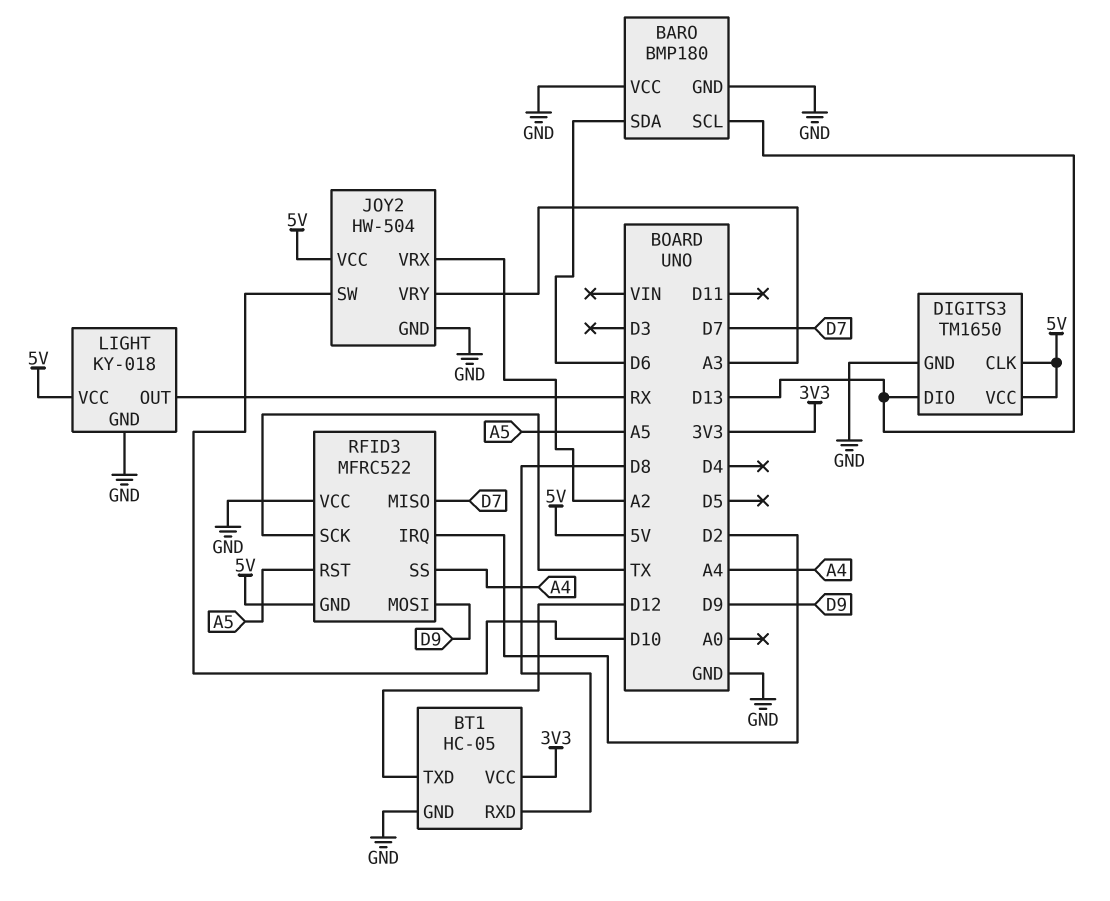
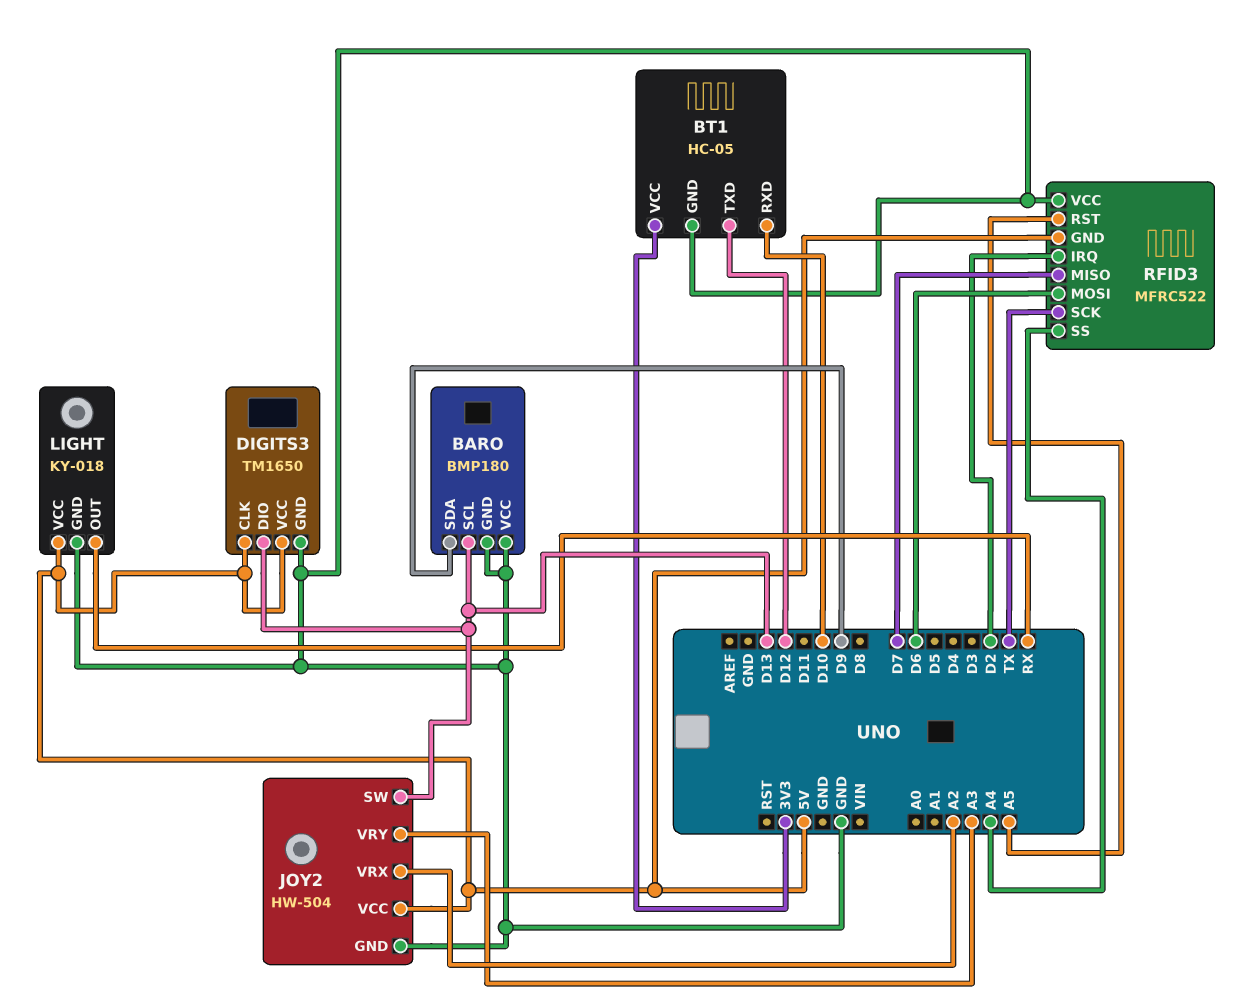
BARO pin SDA: D6 -> D9
BT1 pin RXD: D8 -> D10
JOY2 pin SW: D10 -> D13
RFID3 pin MOSI: D9 -> D6

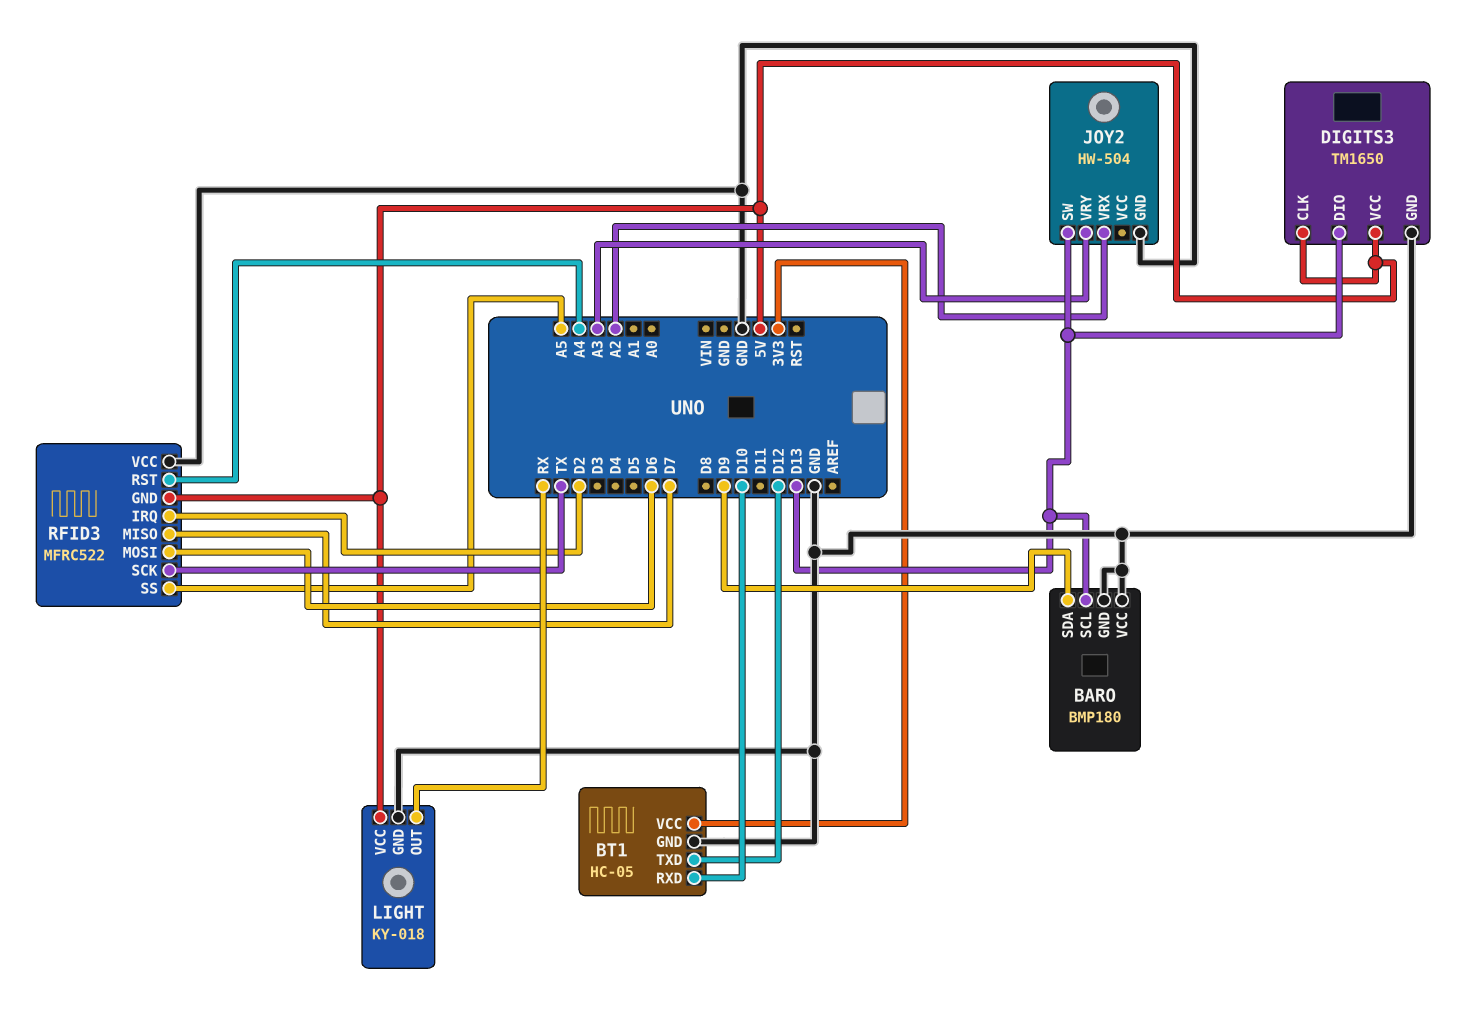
JOY2 pin VCC: 5V -> none
RFID3 pin RST: A5 -> A4
RFID3 pin SS: A4 -> A5

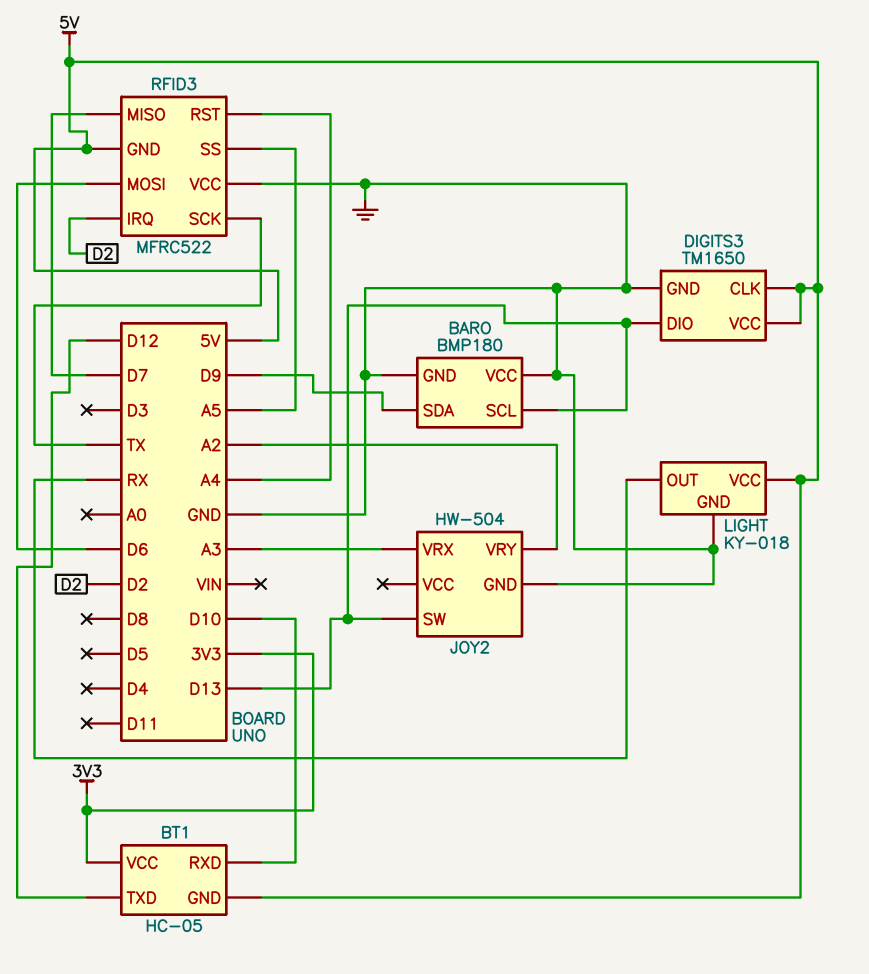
BT1 pin GND: GND -> 5V
JOY2 pin VRX: A2 -> A3
JOY2 pin VRY: A3 -> A2

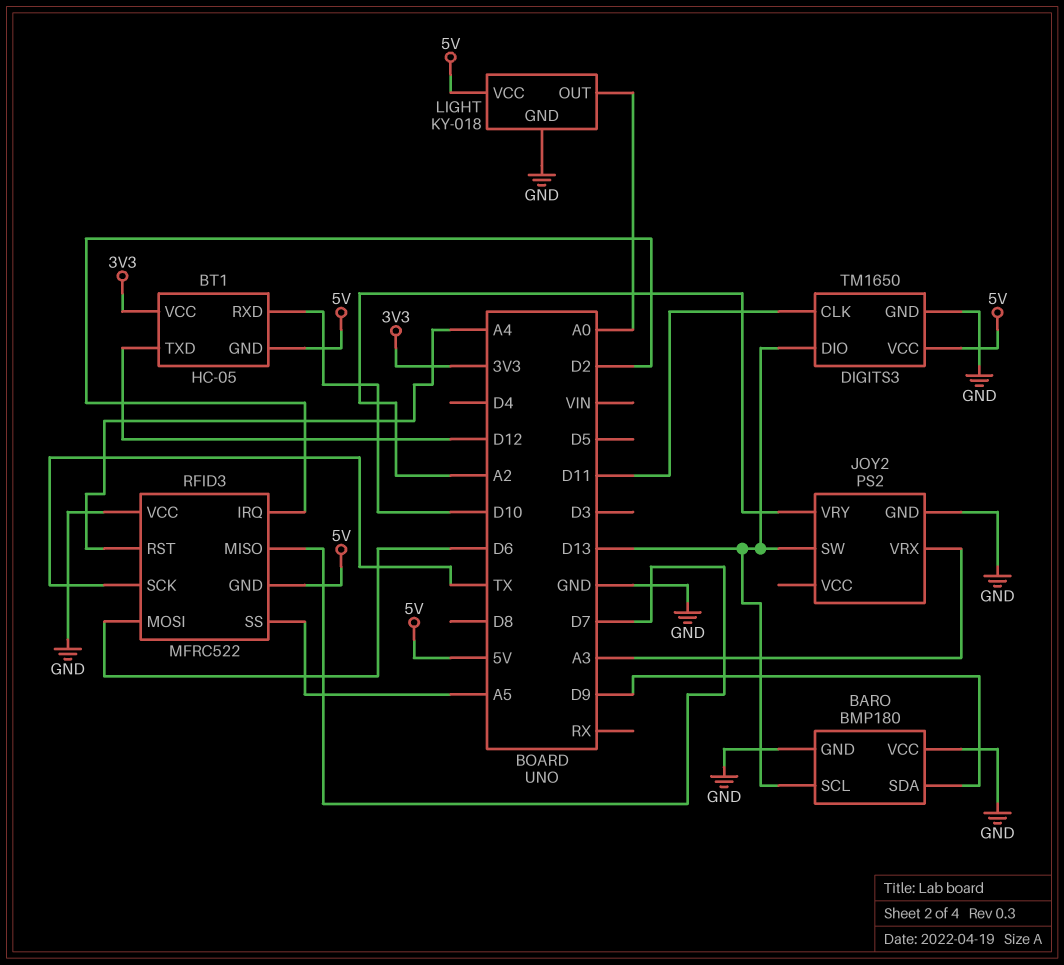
DIGITS3 pin CLK: 5V -> D11
JOY2: HW-504 -> PS2
LIGHT pin OUT: RX -> A0

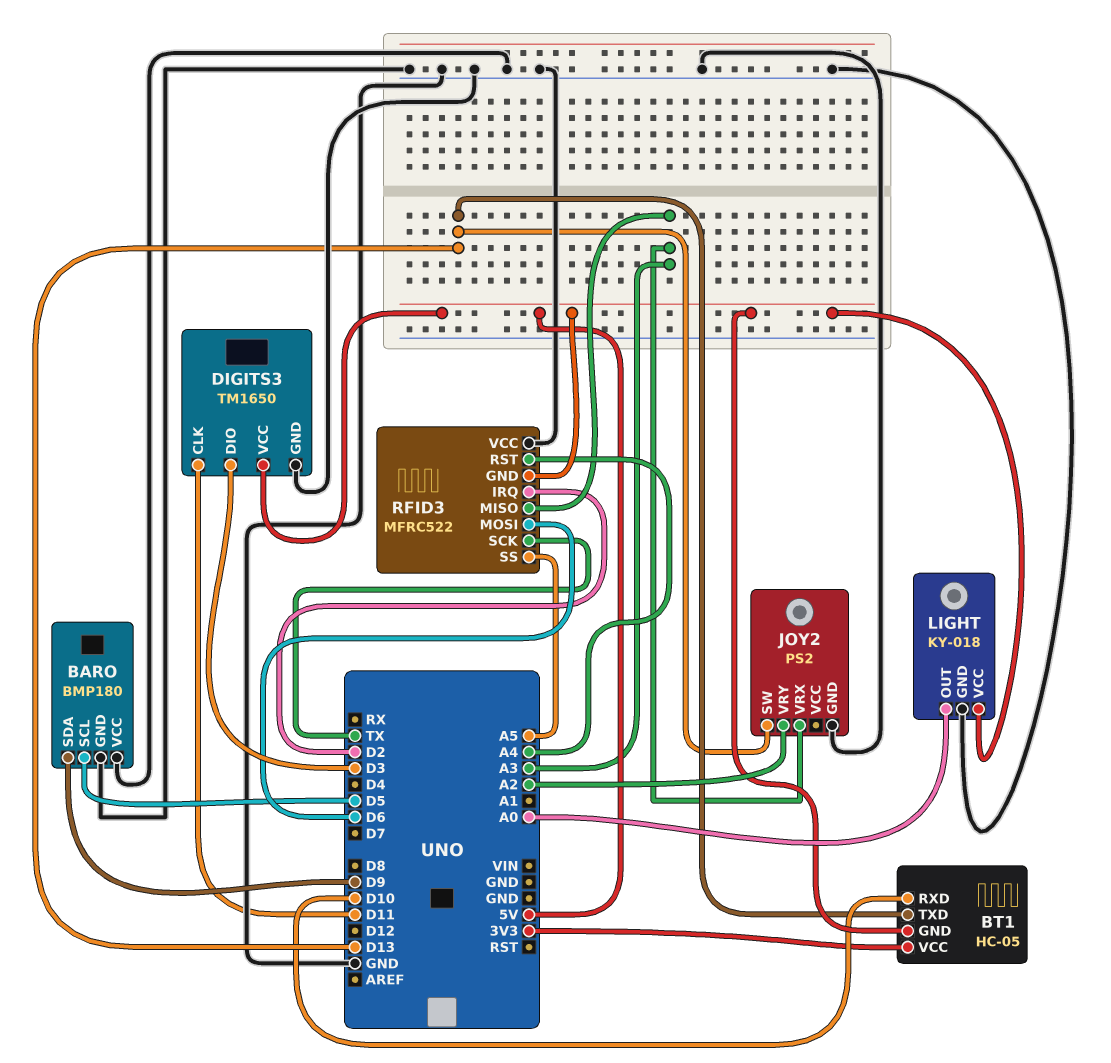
BARO pin SCL: D13 -> D5
BT1 pin TXD: D12 -> D13
DIGITS3 pin DIO: D13 -> D3
RFID3 pin MISO: D7 -> A3

